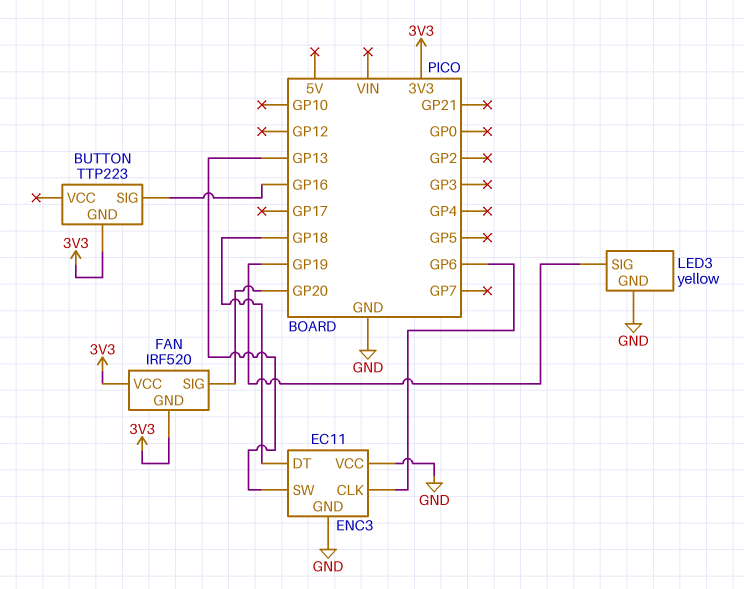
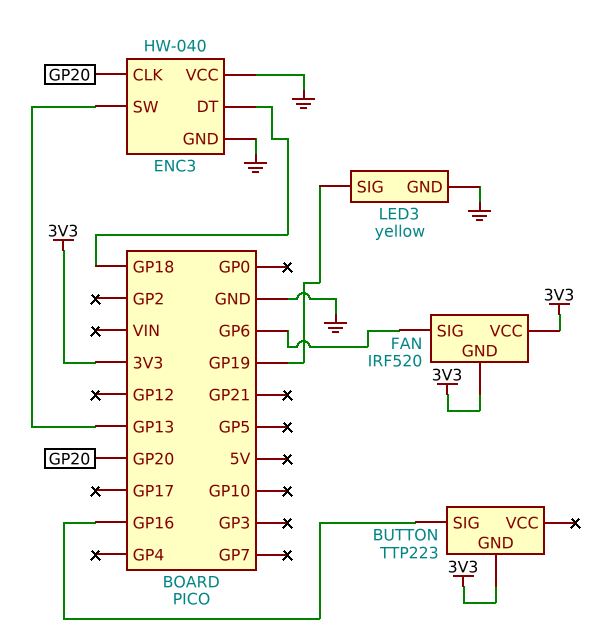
ENC3: EC11 -> HW-040
ENC3 pin CLK: GP6 -> GP20
FAN pin SIG: GP20 -> GP6

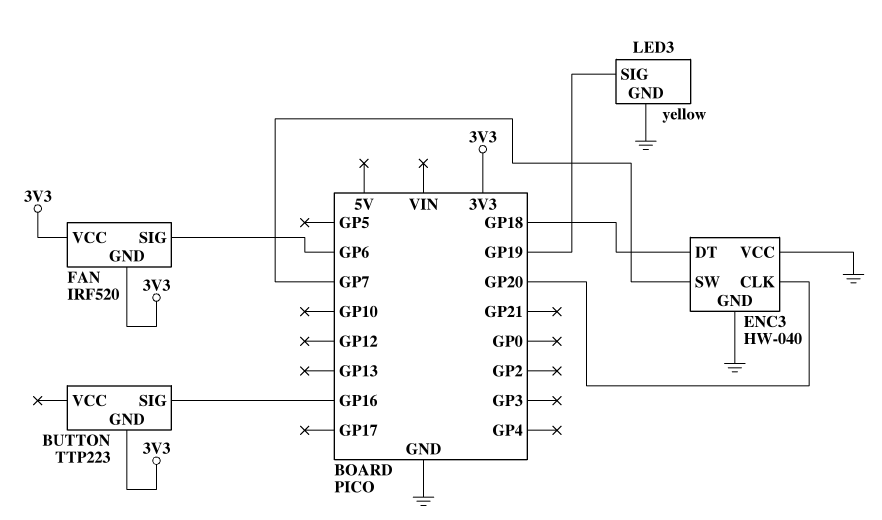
ENC3 pin SW: GP13 -> GP7

